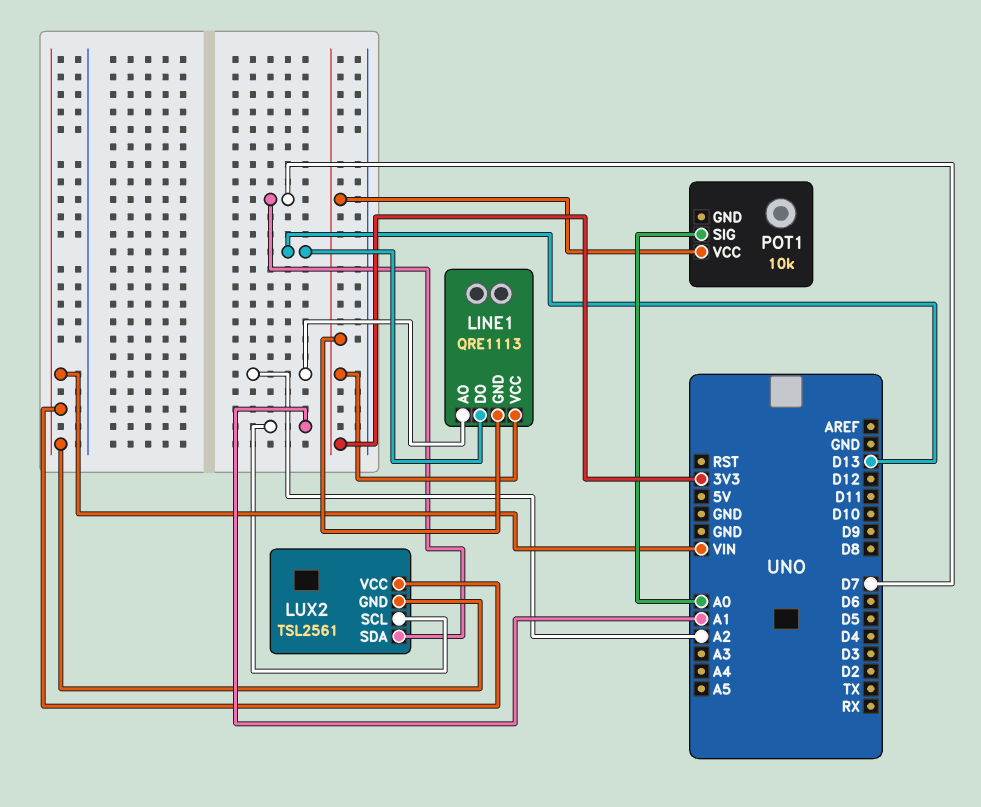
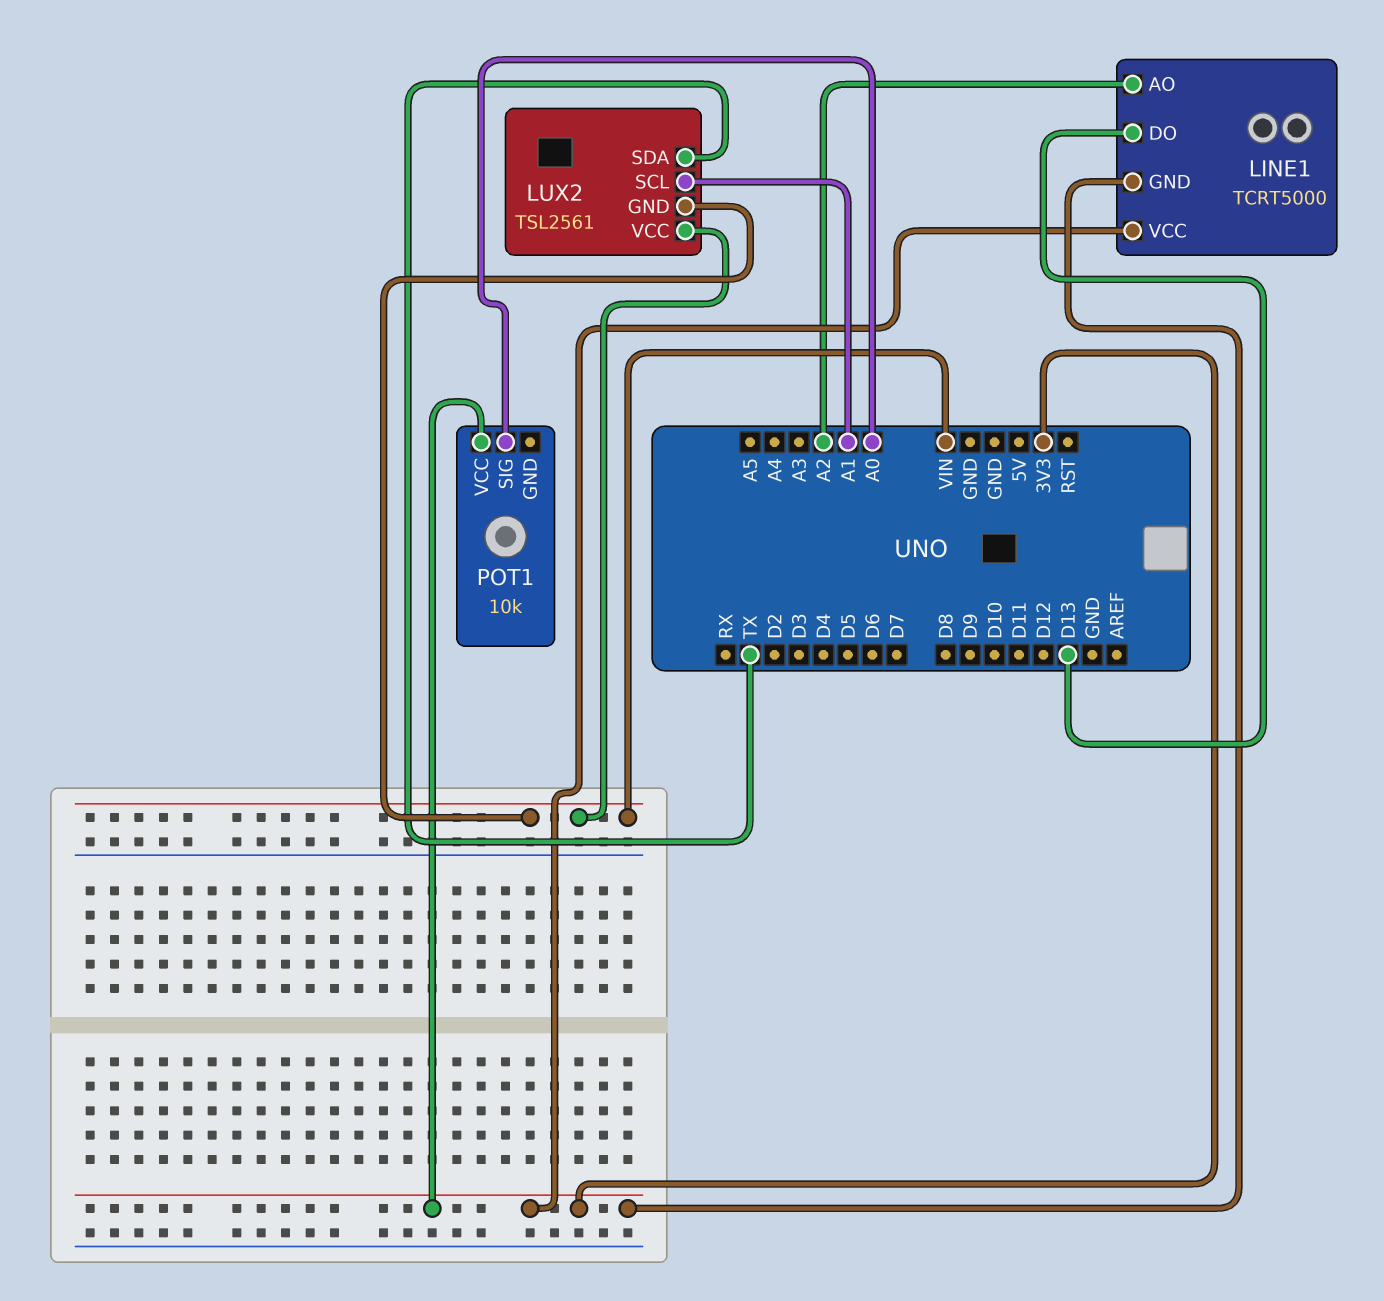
LINE1: QRE1113 -> TCRT5000
LUX2 pin SDA: D7 -> TX

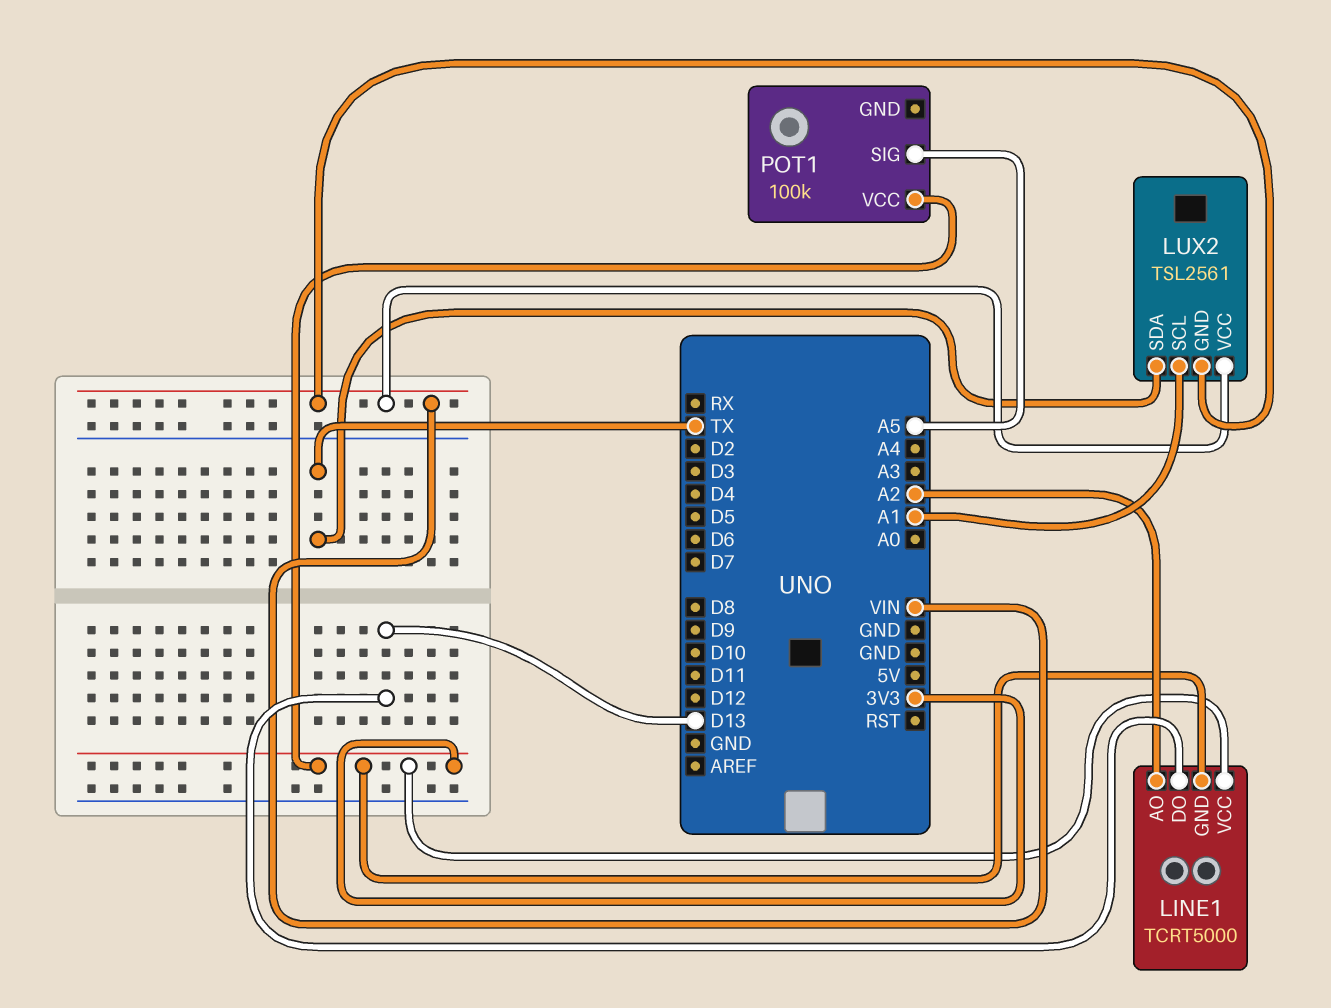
POT1: 10k -> 100k
POT1 pin SIG: A0 -> A5

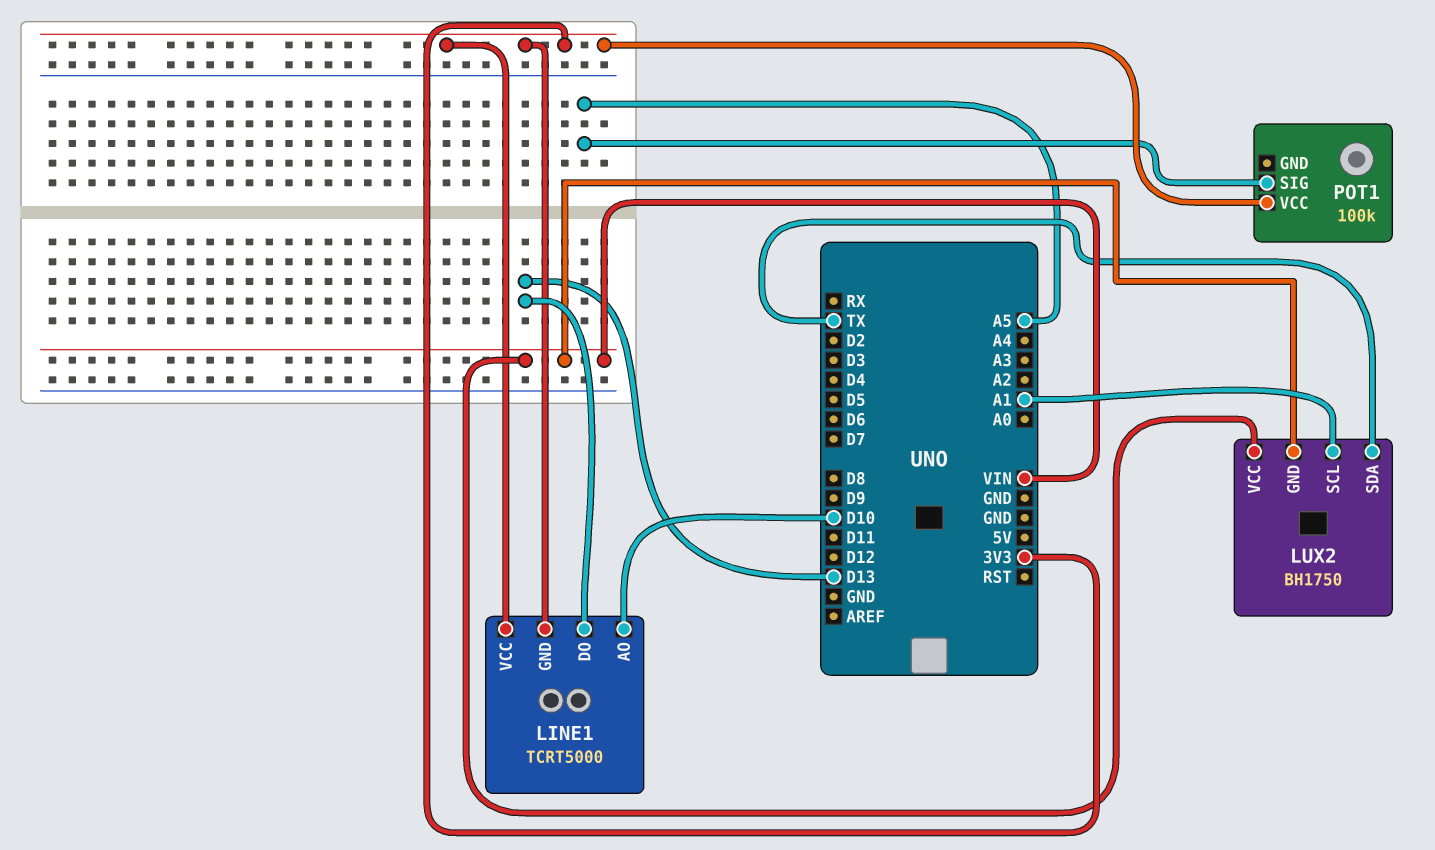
LINE1 pin AO: A2 -> D10
LUX2: TSL2561 -> BH1750

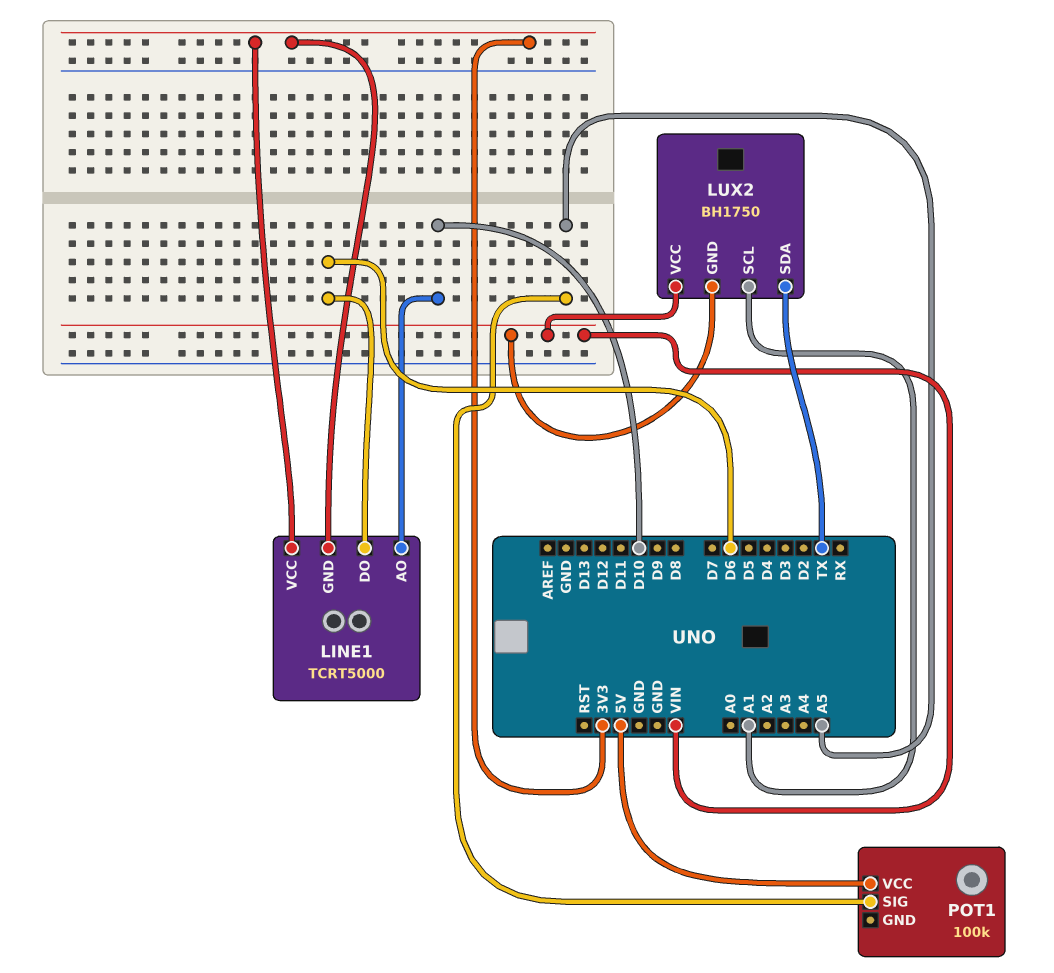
LINE1 pin DO: D13 -> D6
POT1 pin VCC: 3V3 -> 5V

